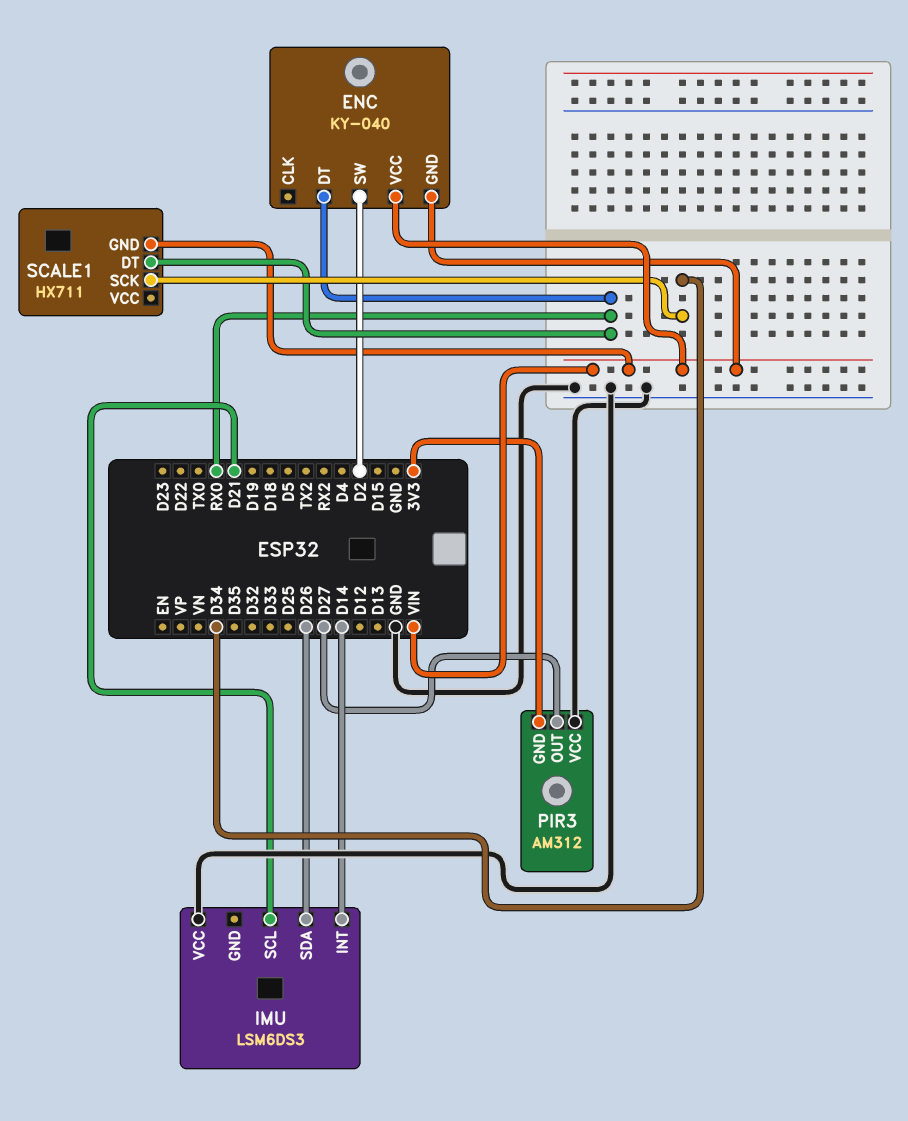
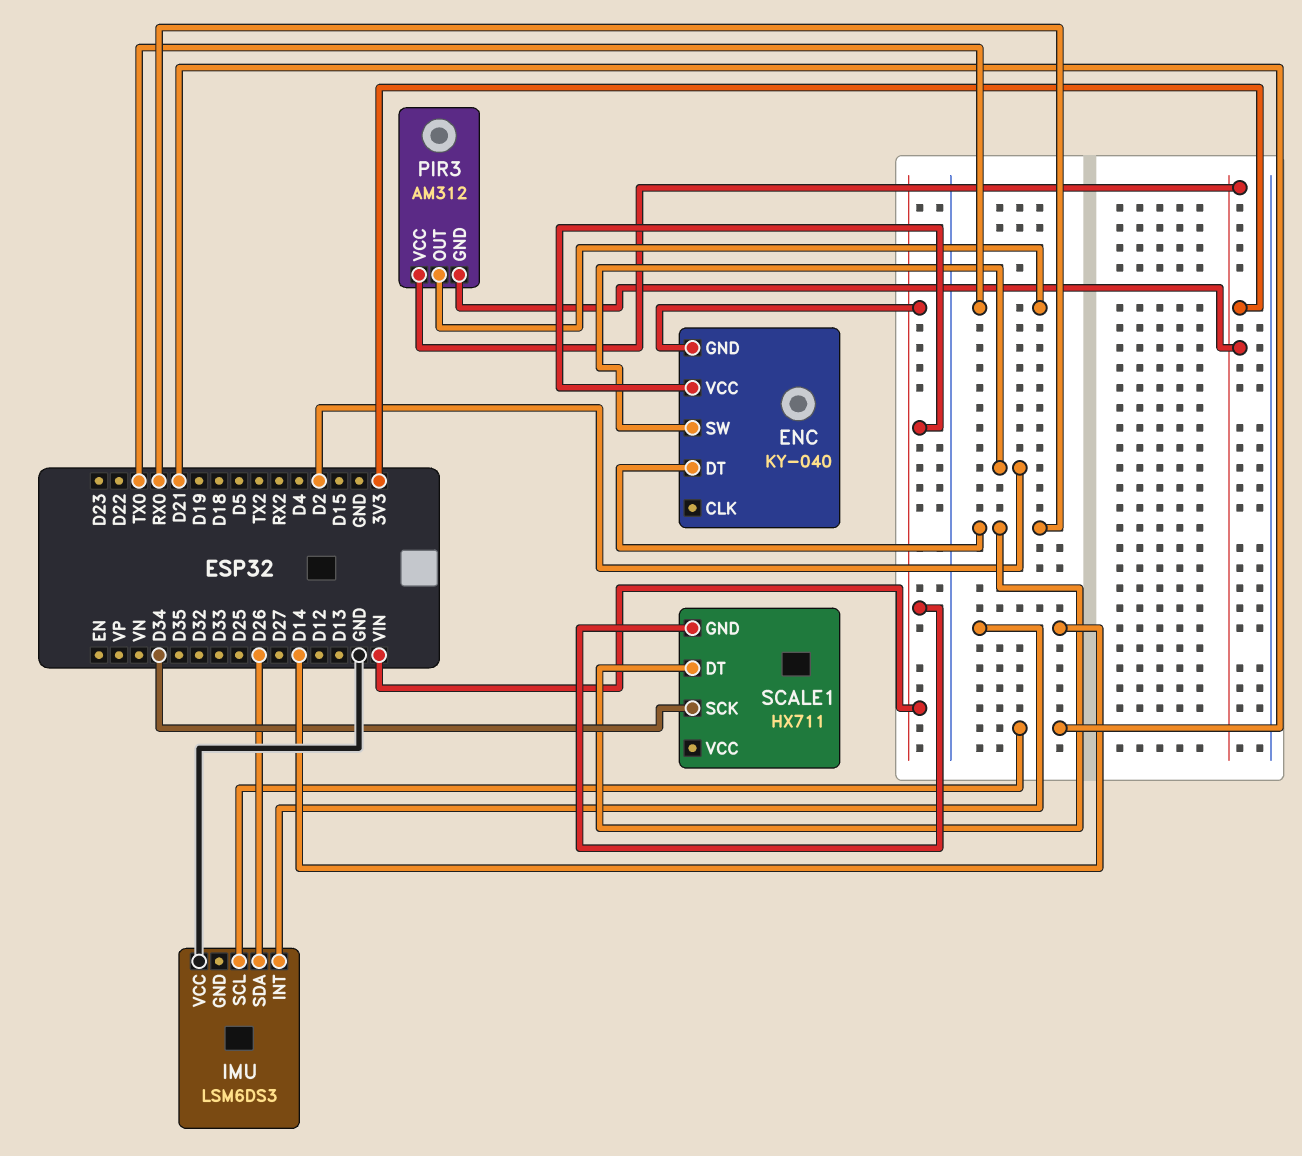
PIR3 pin OUT: D27 -> TX0
PIR3 pin VCC: GND -> 3V3

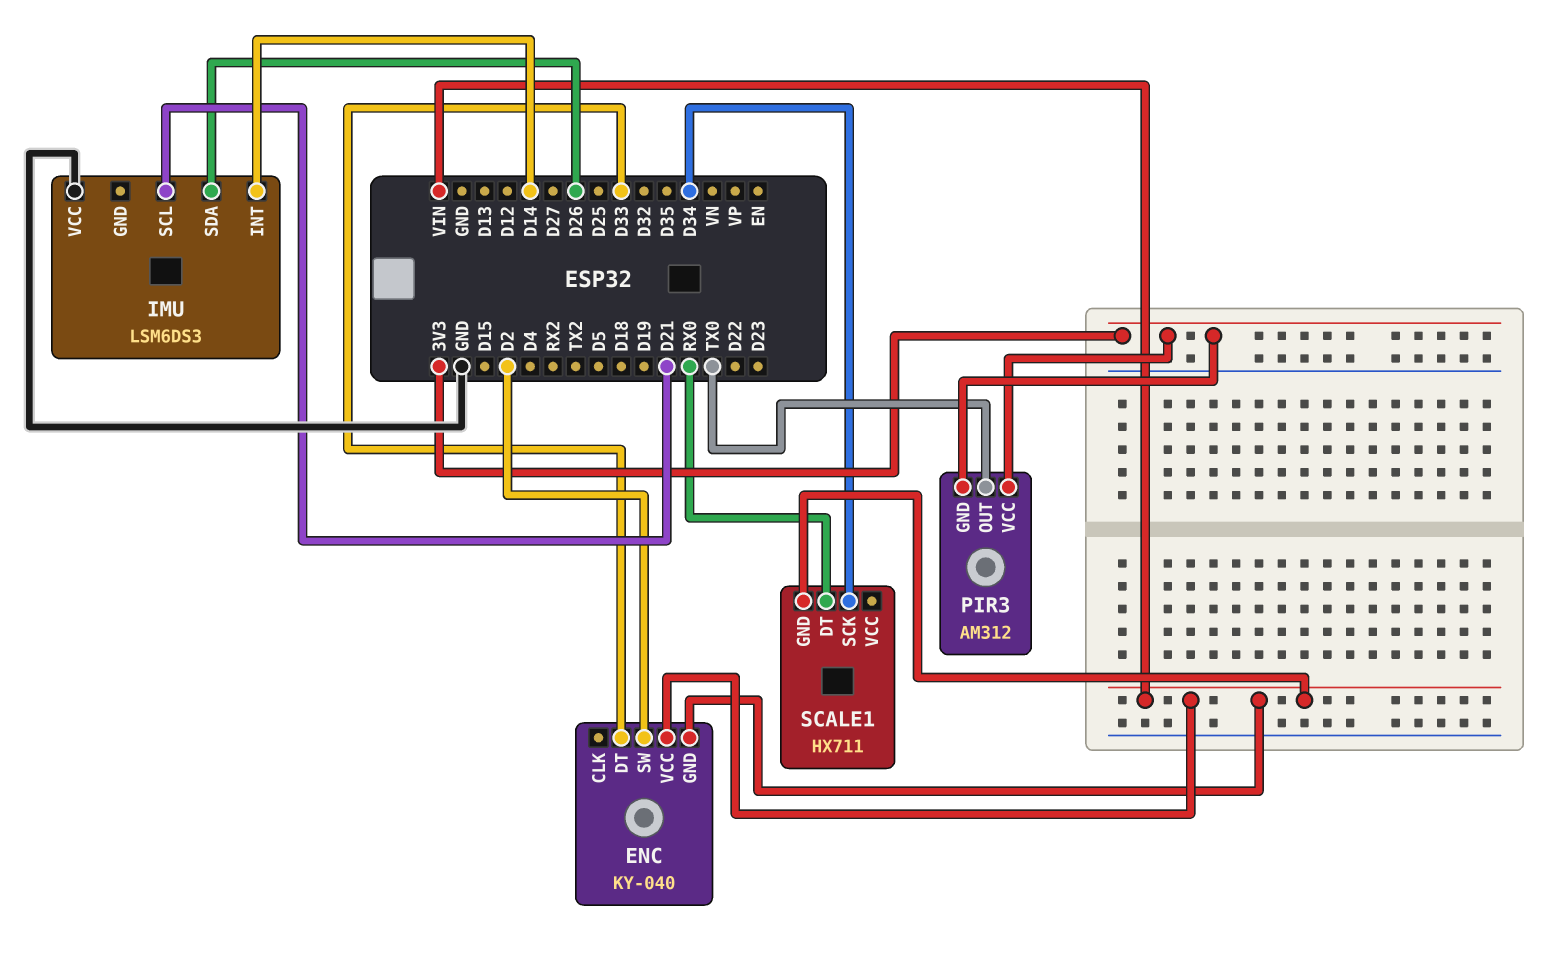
ENC pin DT: RX0 -> D33

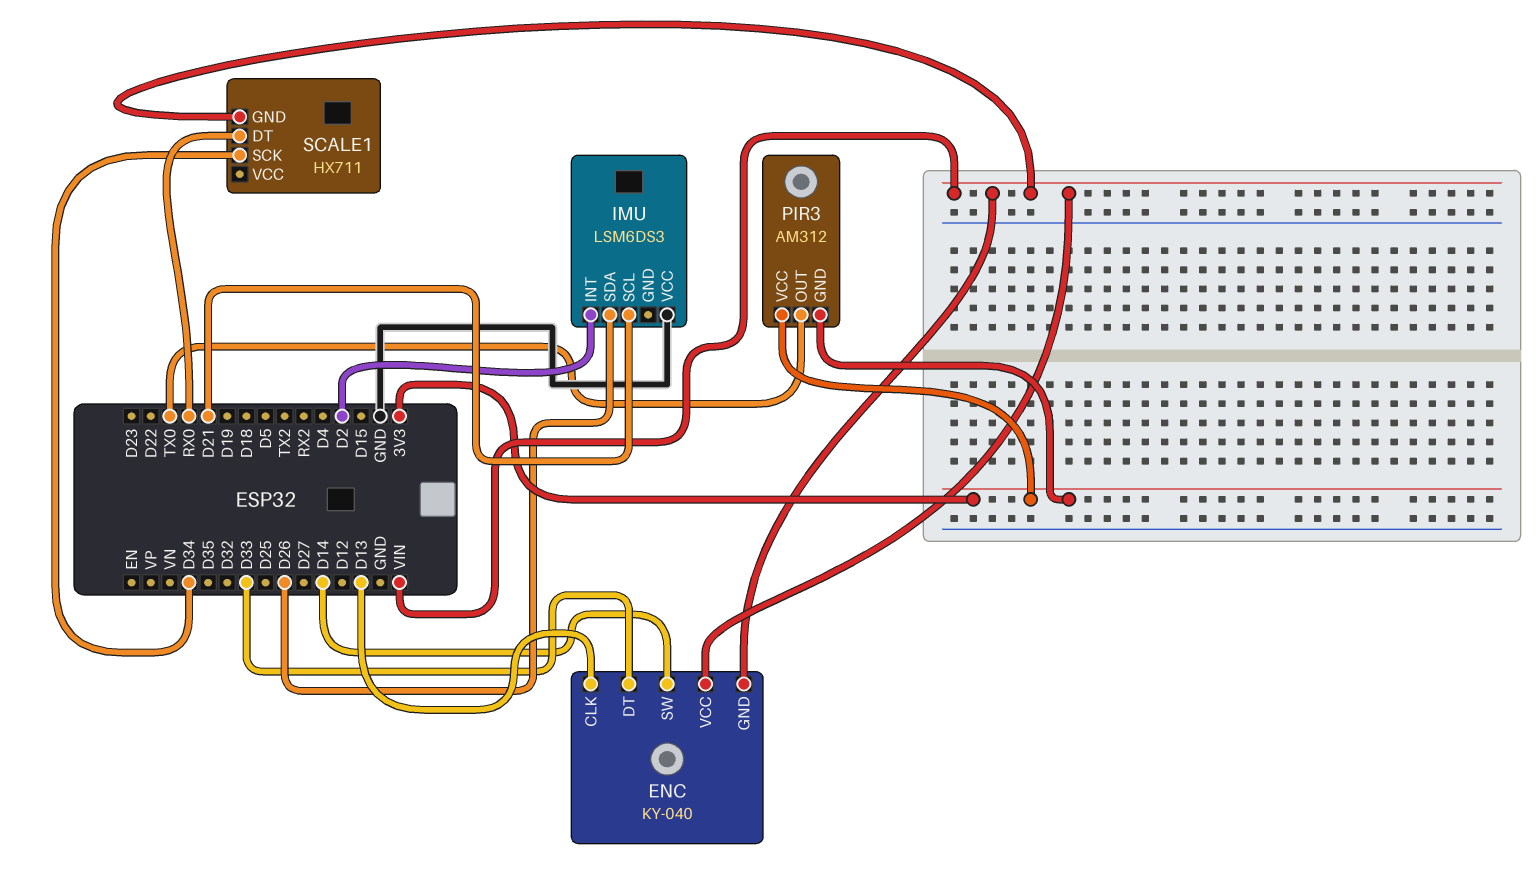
ENC pin CLK: none -> D13
ENC pin SW: D2 -> D14
IMU pin INT: D14 -> D2

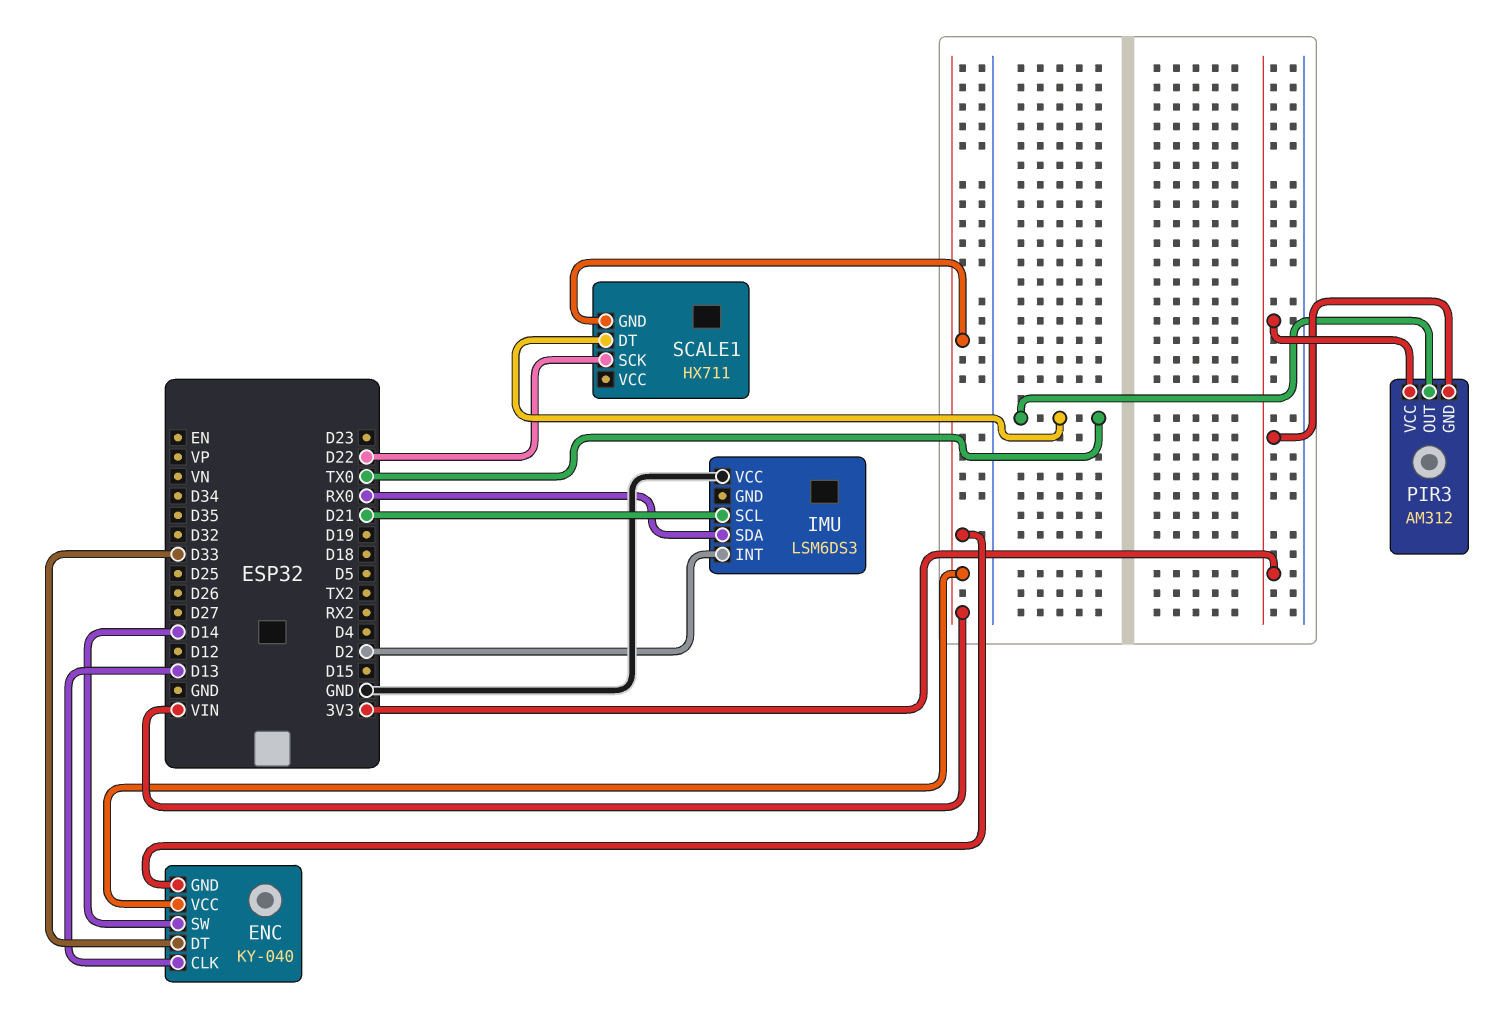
IMU pin SDA: D26 -> RX0
SCALE1 pin DT: RX0 -> TX0
SCALE1 pin SCK: D34 -> D22

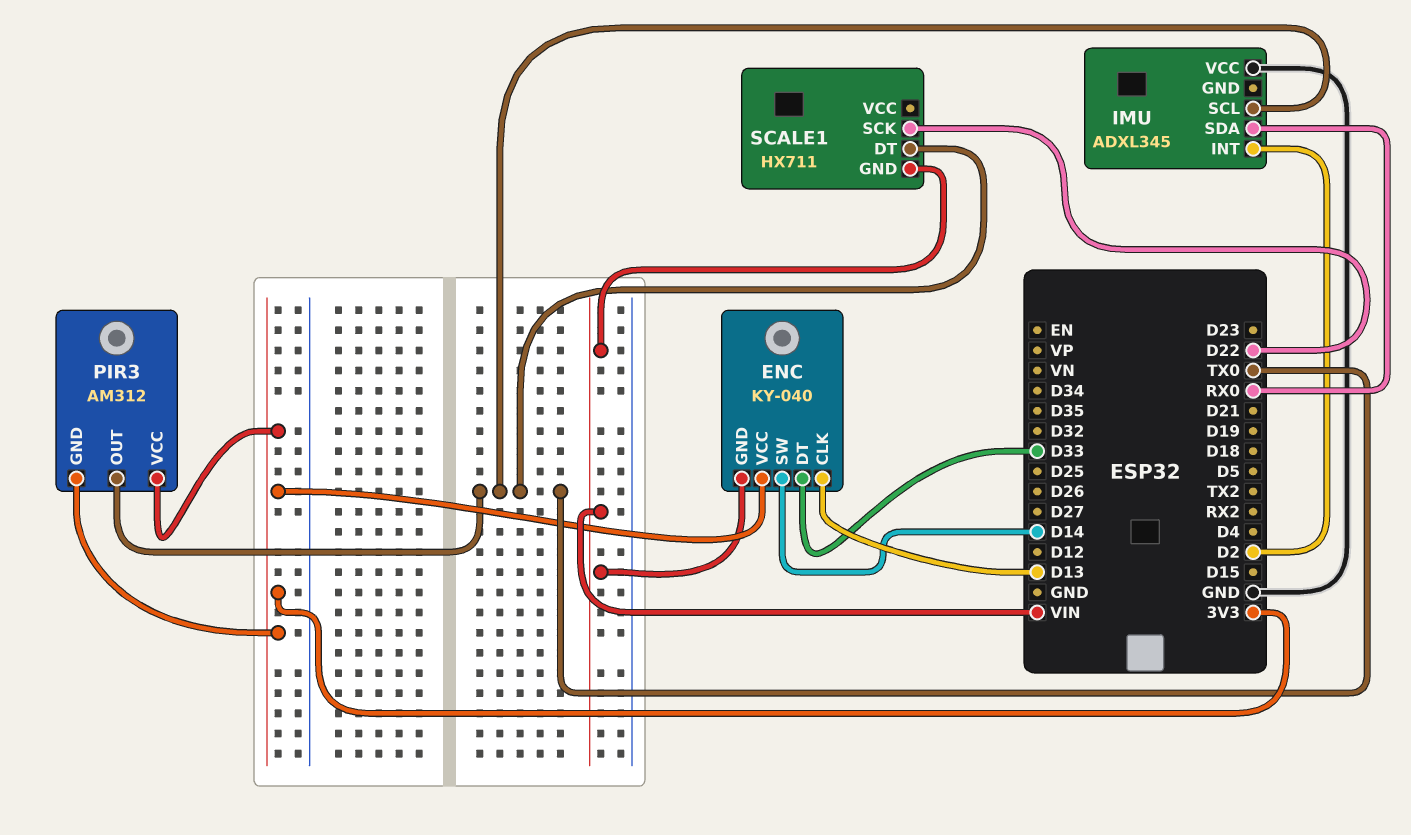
ENC pin VCC: VIN -> 3V3
IMU: LSM6DS3 -> ADXL345
IMU pin SCL: D21 -> TX0

